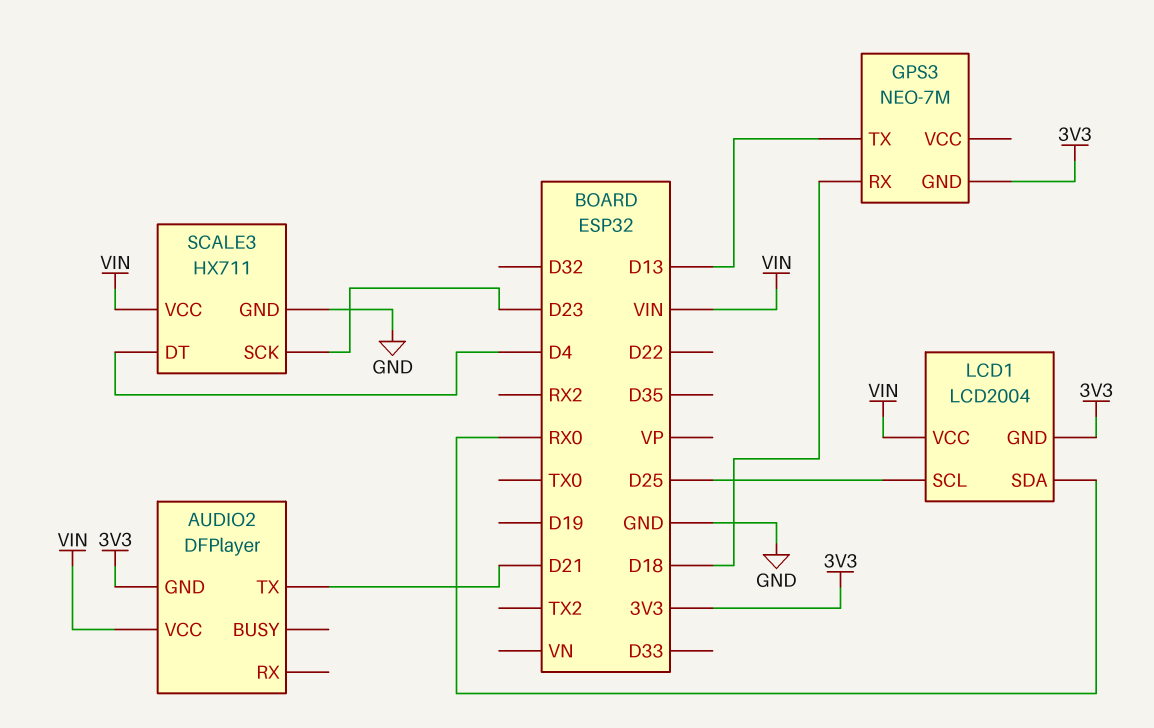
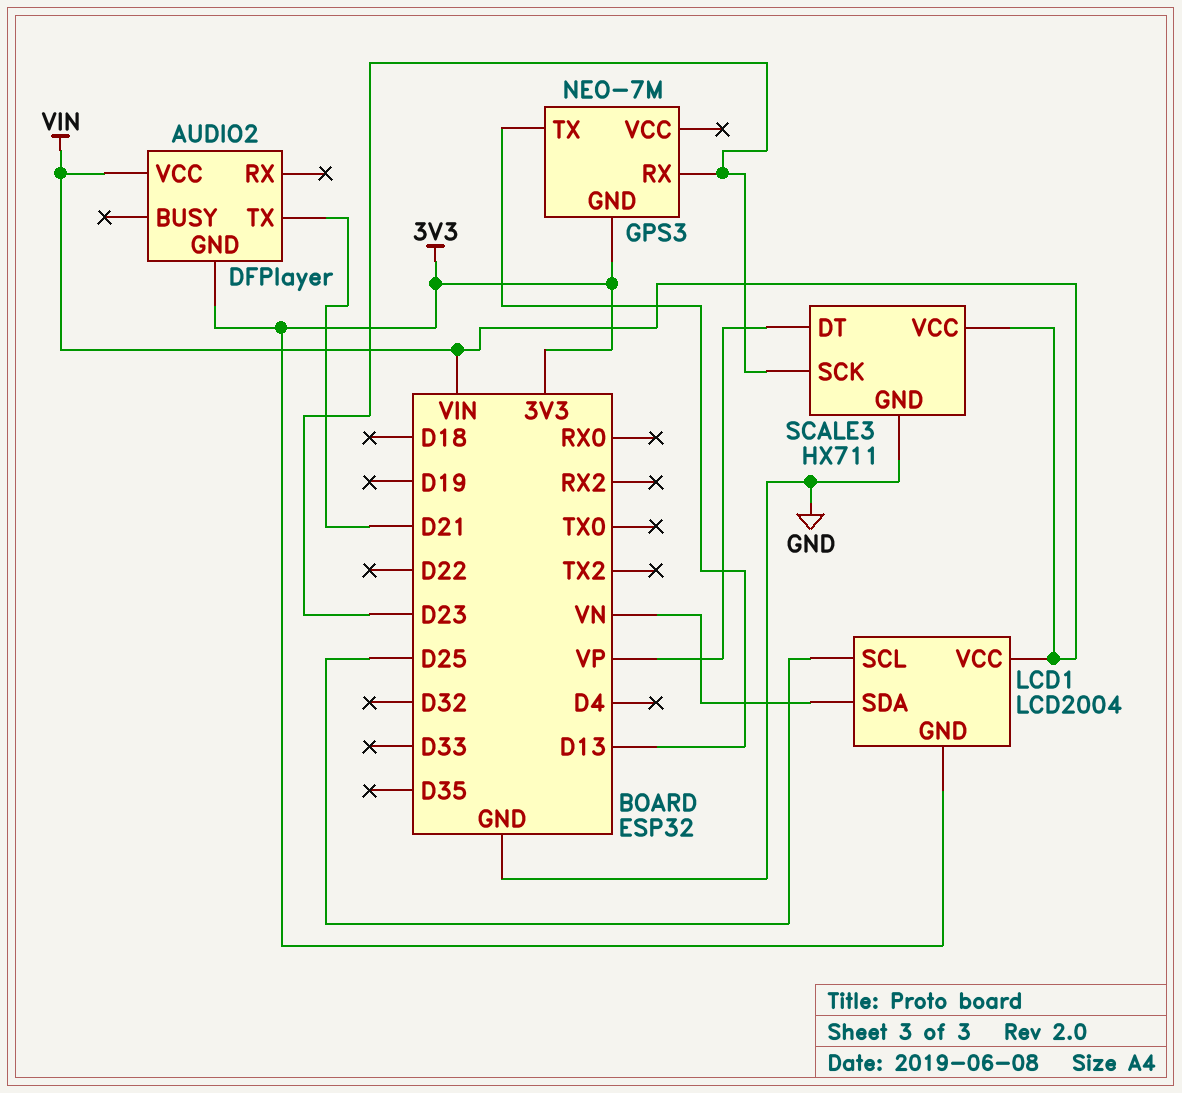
GPS3 pin RX: D18 -> D23
LCD1 pin SDA: RX0 -> VN
SCALE3 pin DT: D4 -> VP

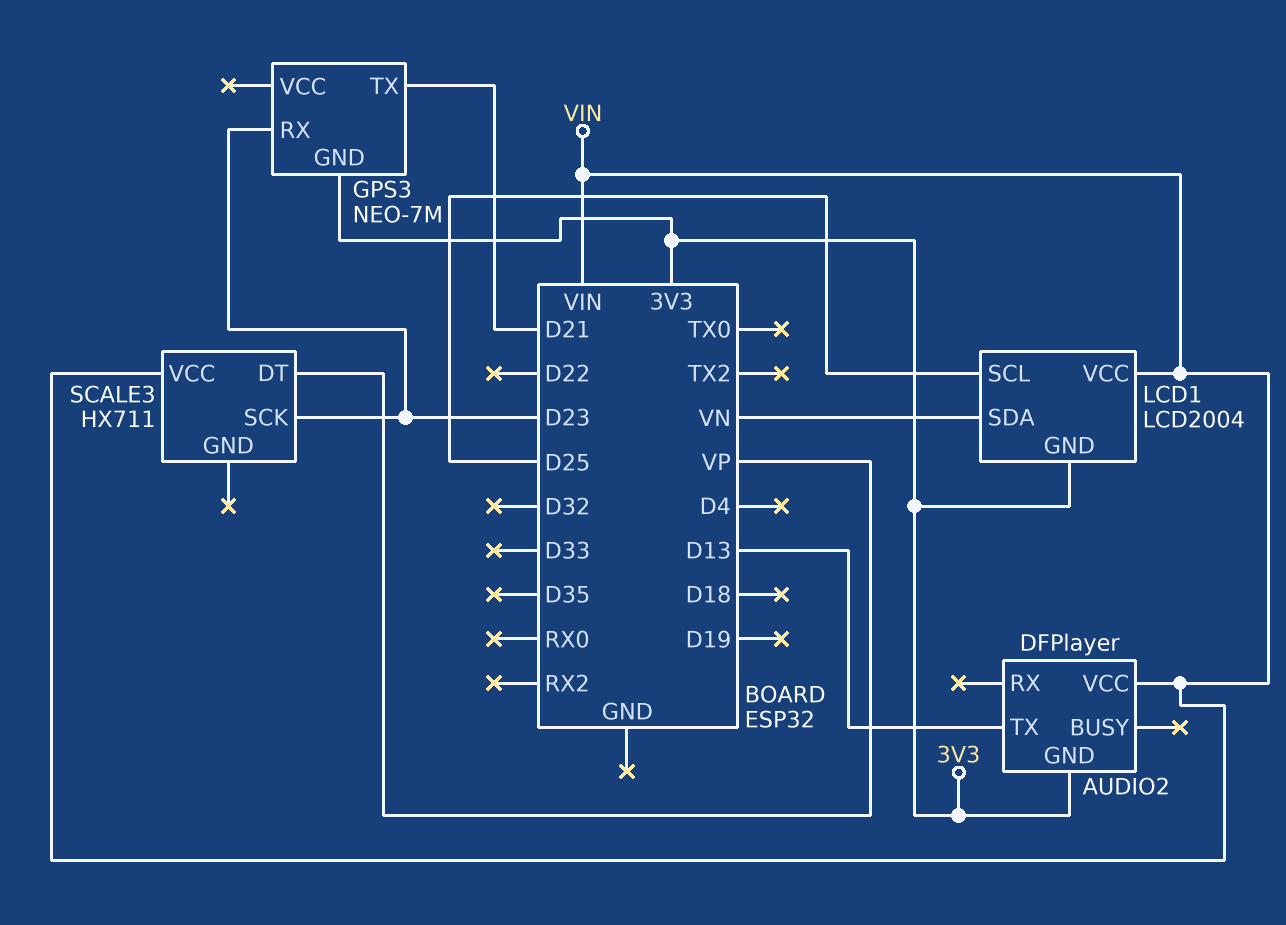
AUDIO2 pin TX: D21 -> D13
GPS3 pin TX: D13 -> D21
SCALE3 pin GND: GND -> none

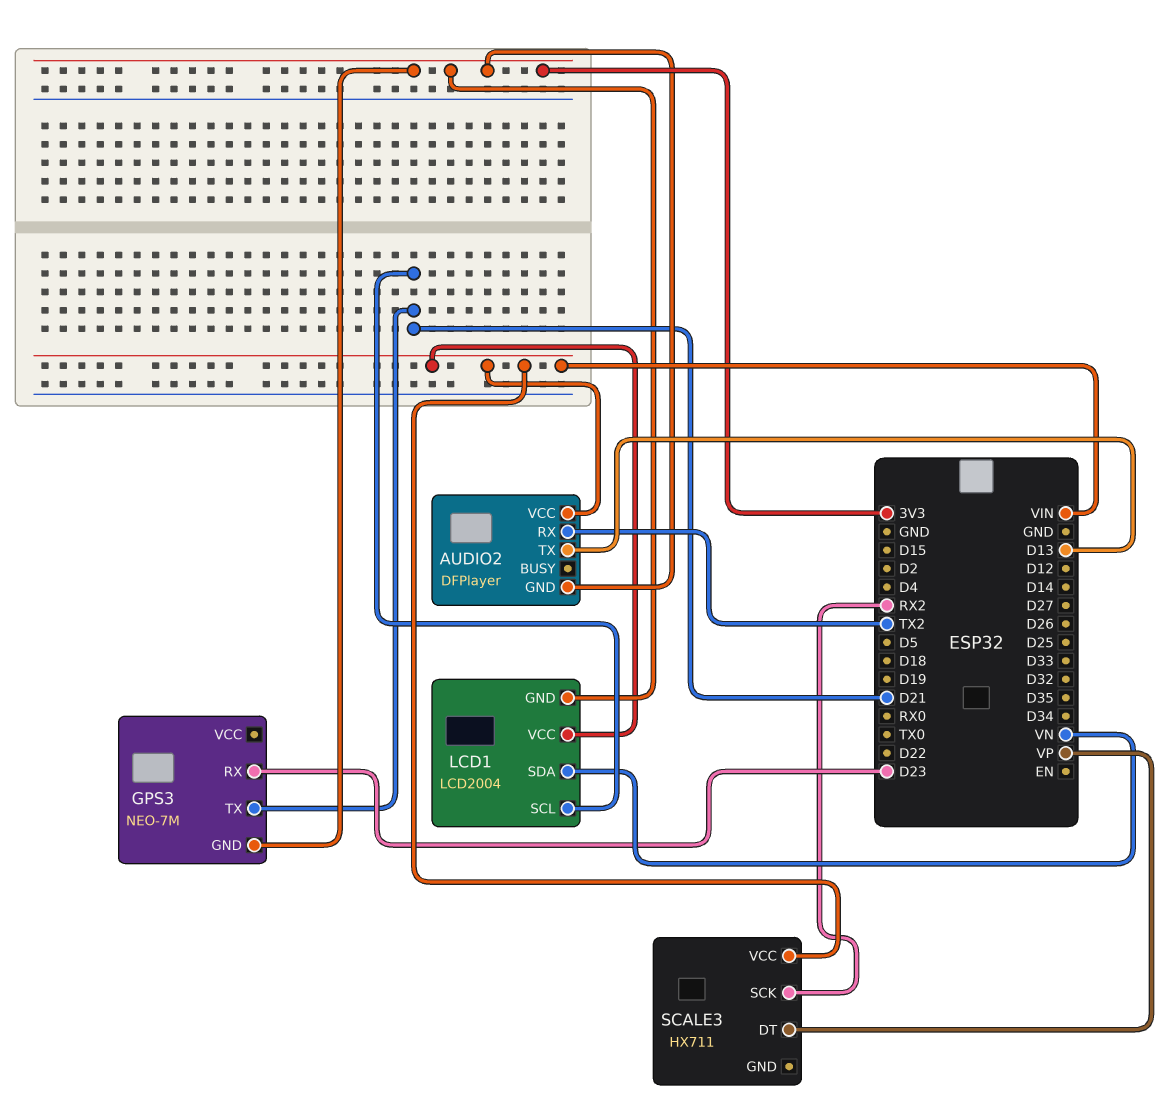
AUDIO2 pin RX: none -> TX2
LCD1 pin SCL: D25 -> D21
SCALE3 pin SCK: D23 -> RX2

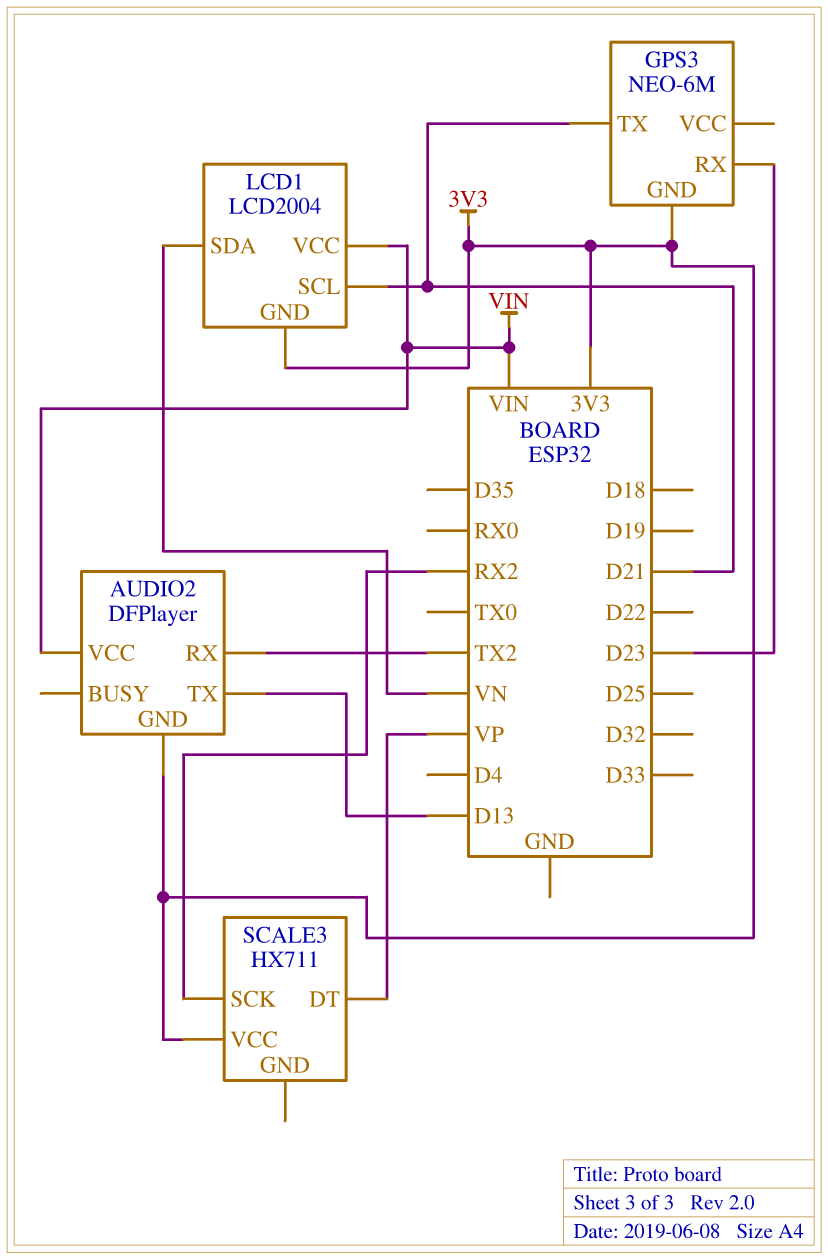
GPS3: NEO-7M -> NEO-6M
SCALE3 pin VCC: VIN -> 3V3

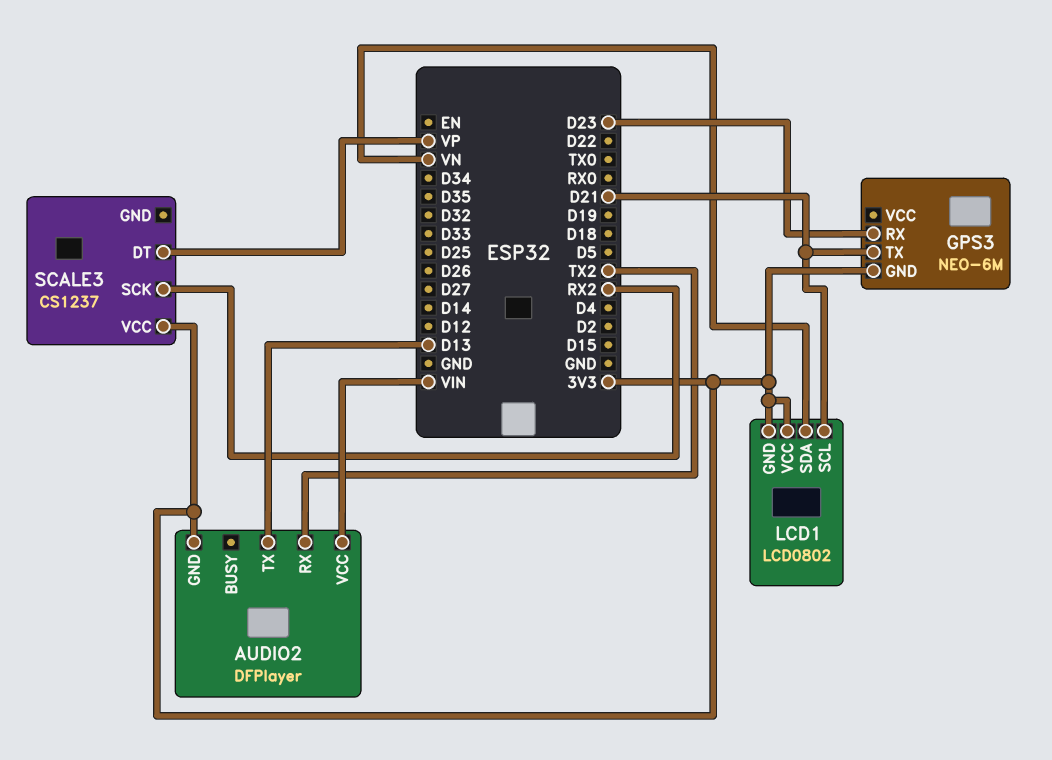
LCD1: LCD2004 -> LCD0802
LCD1 pin VCC: VIN -> 3V3
SCALE3: HX711 -> CS1237

